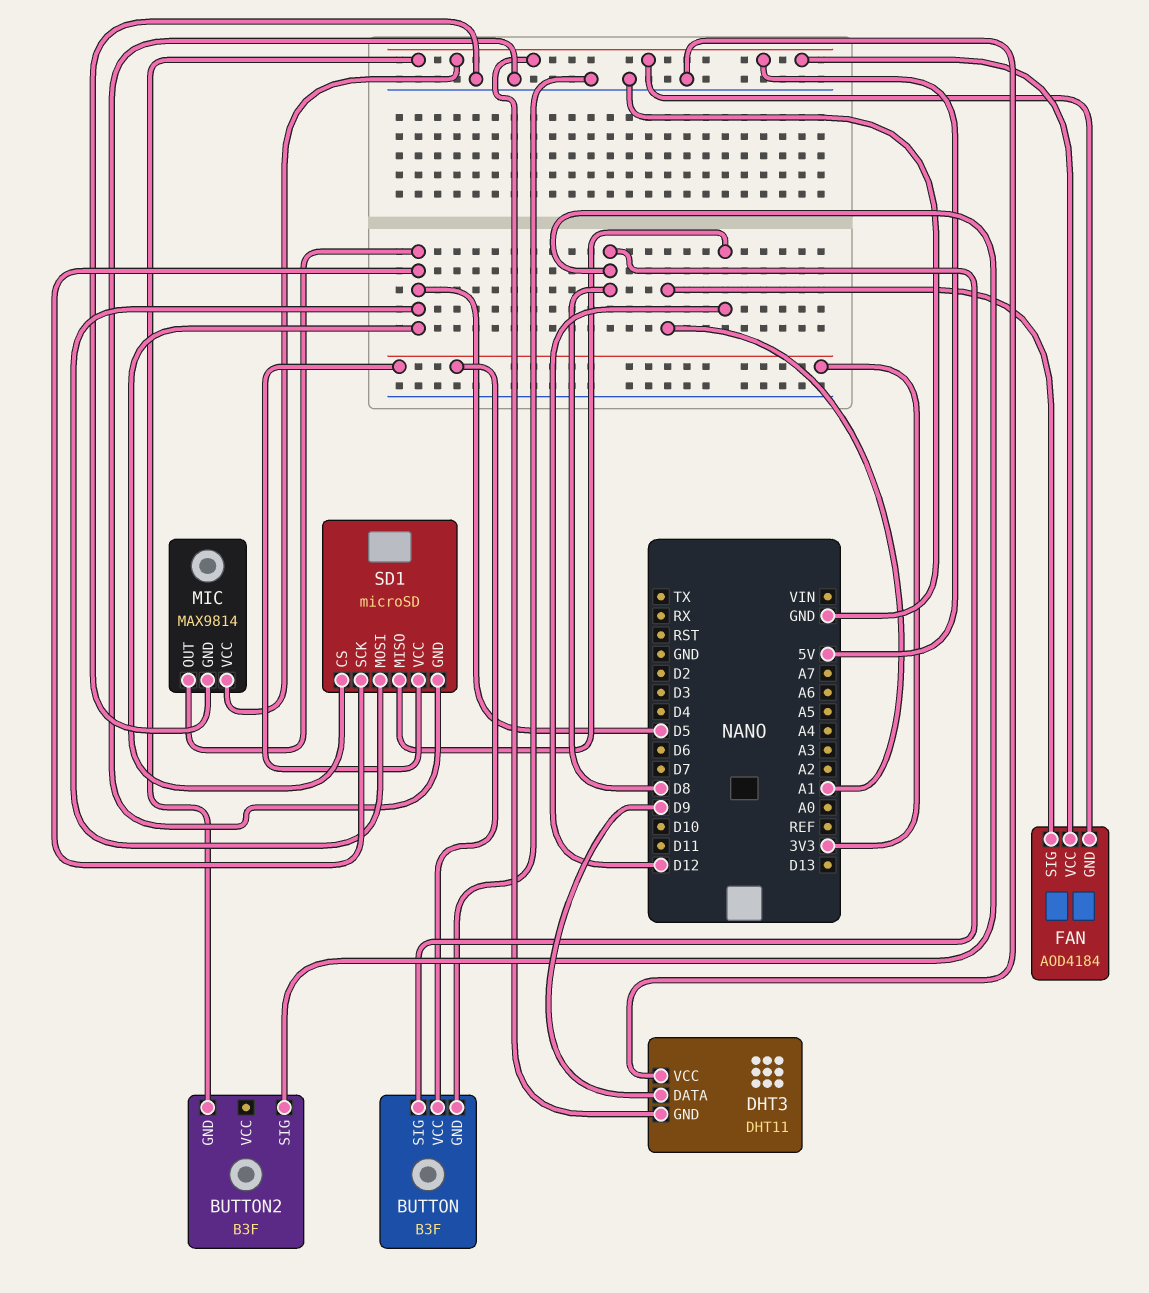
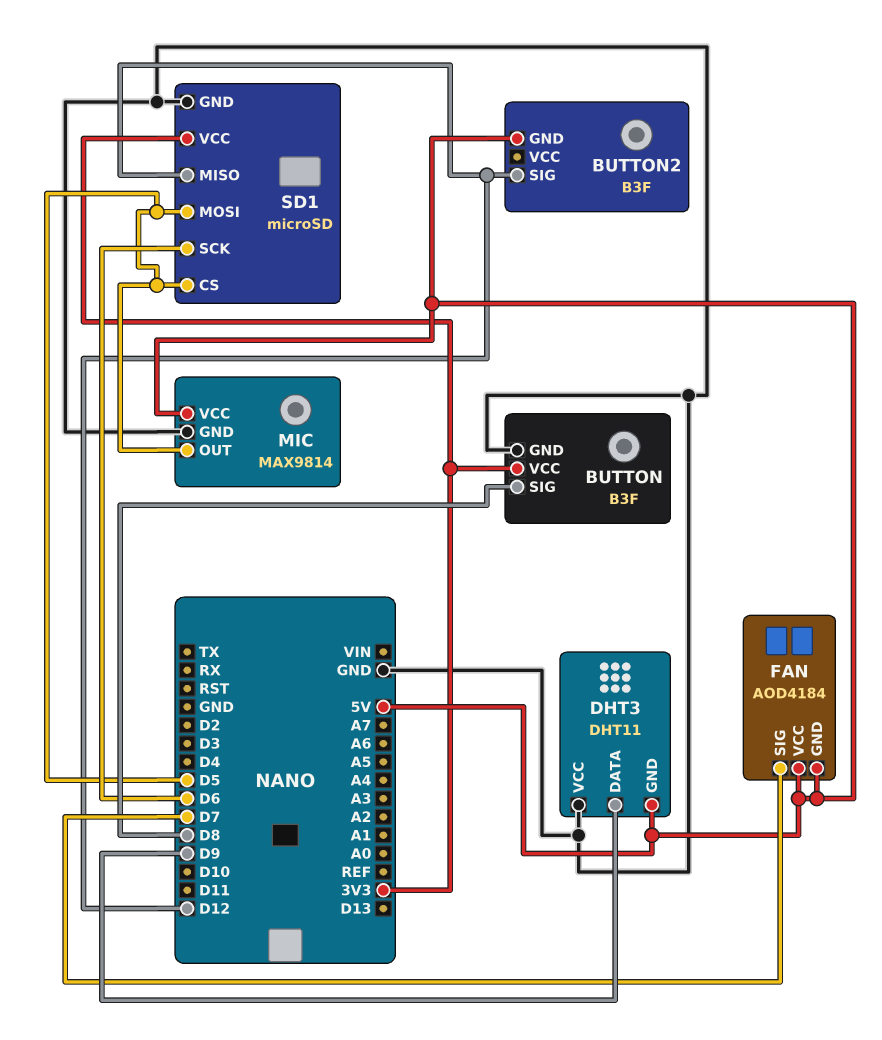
BUTTON2 pin SIG: D8 -> D12
FAN pin SIG: A1 -> D7
SD1 pin SCK: D5 -> D6

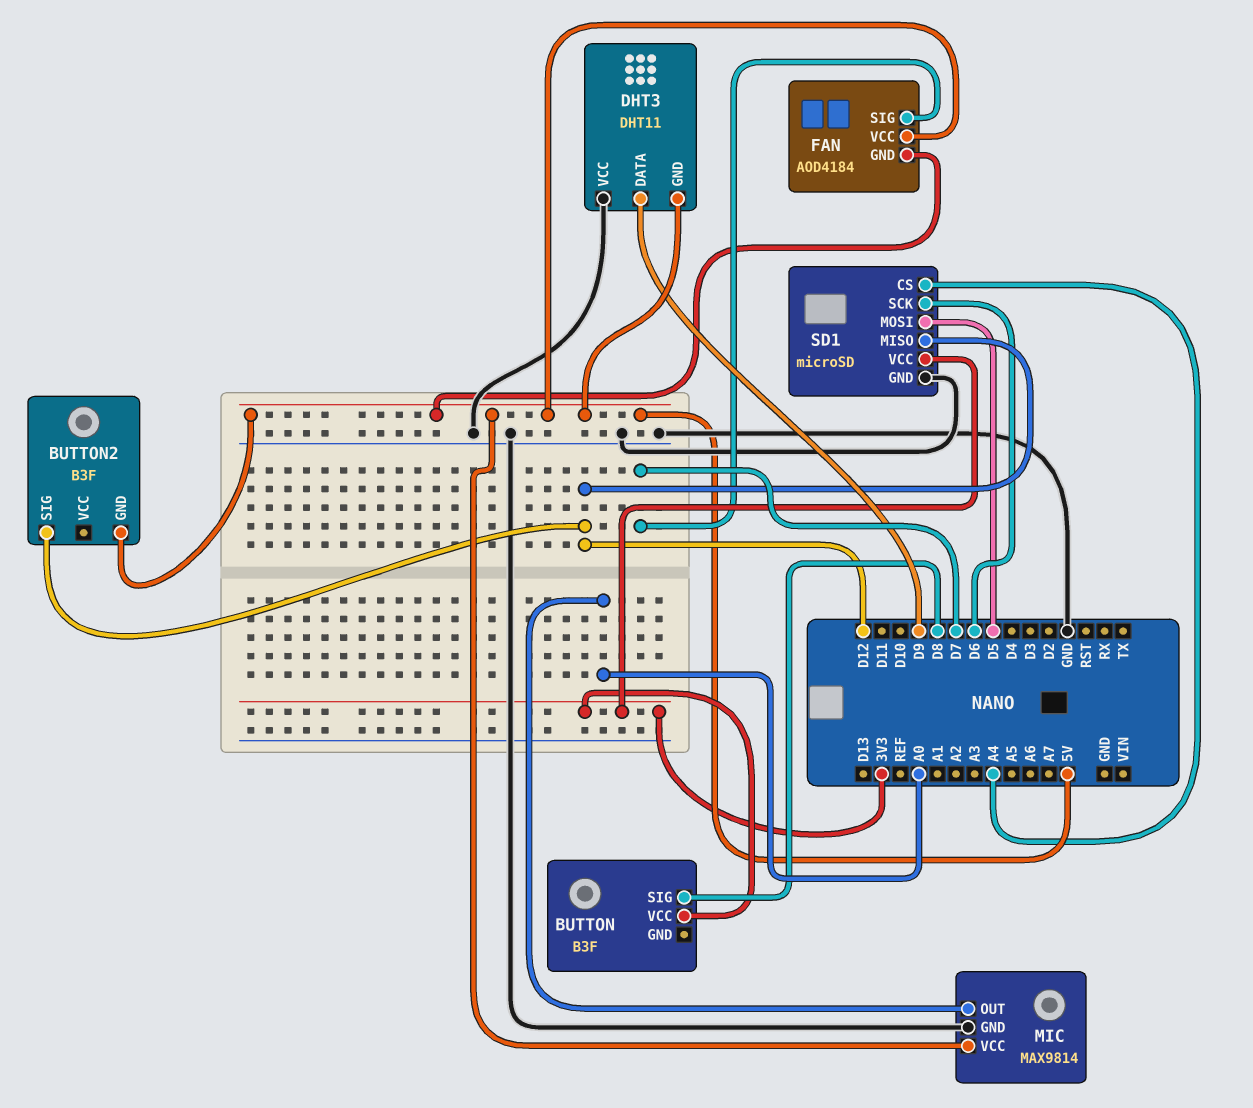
BUTTON pin GND: GND -> none
MIC pin OUT: D5 -> A0
SD1 pin CS: D5 -> A4

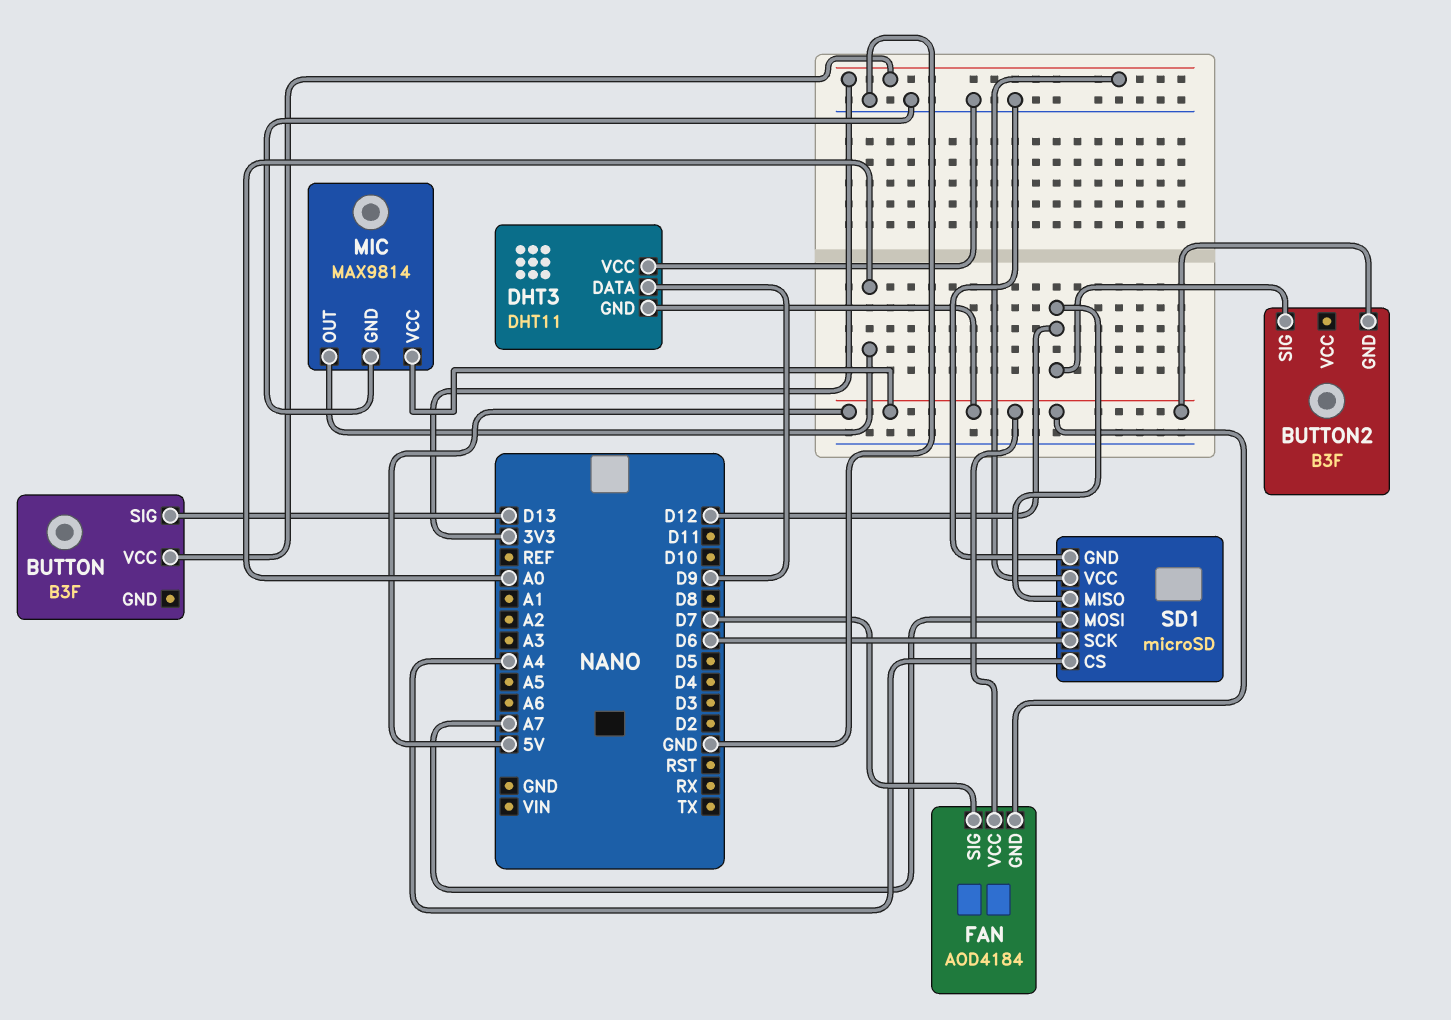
BUTTON pin SIG: D8 -> D13
SD1 pin MOSI: D5 -> A7

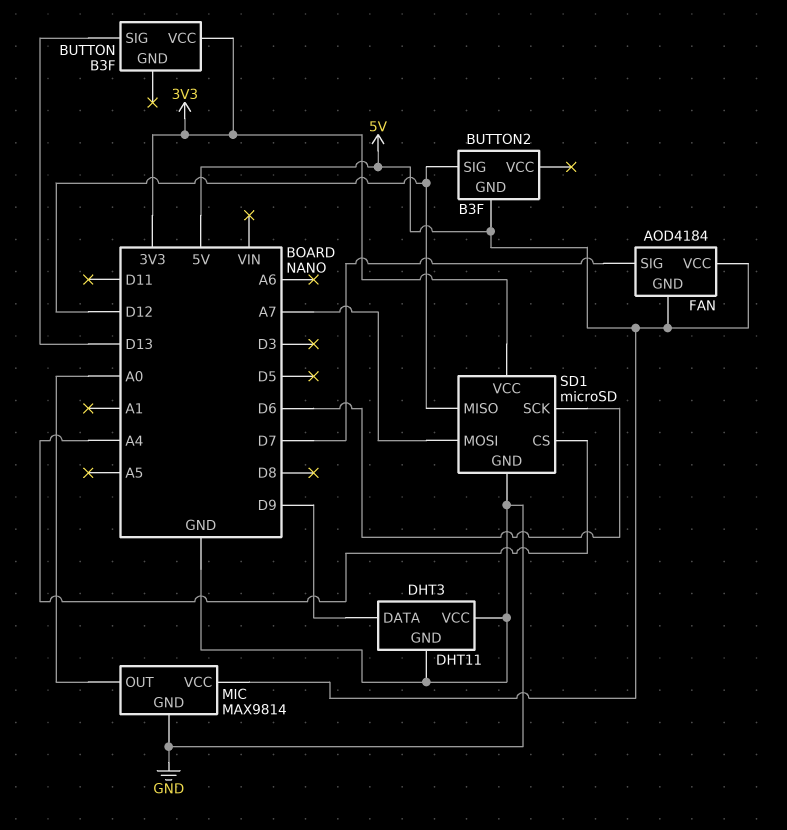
DHT3 pin GND: 5V -> GND

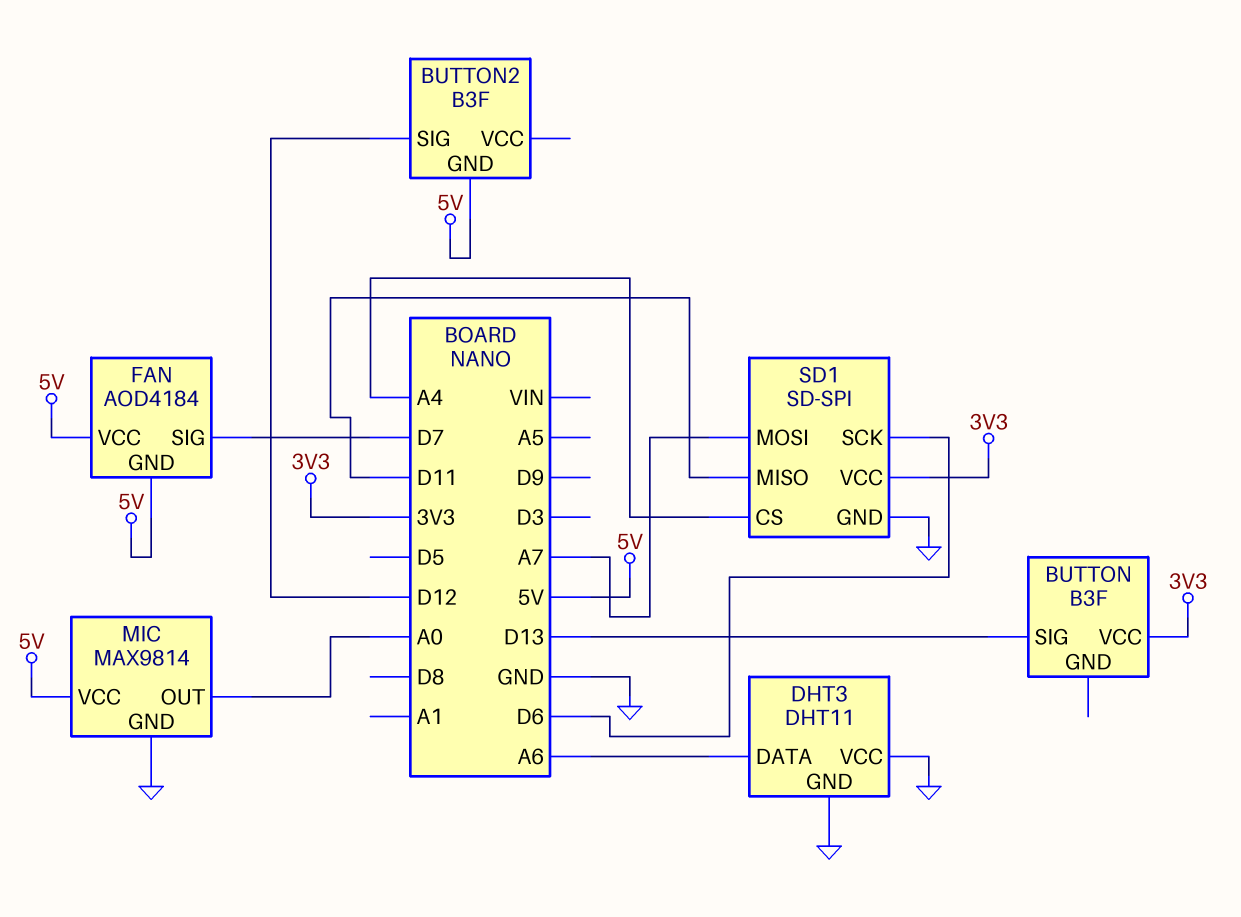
DHT3 pin DATA: D9 -> A6
SD1: microSD -> SD-SPI
SD1 pin MISO: D12 -> D11

